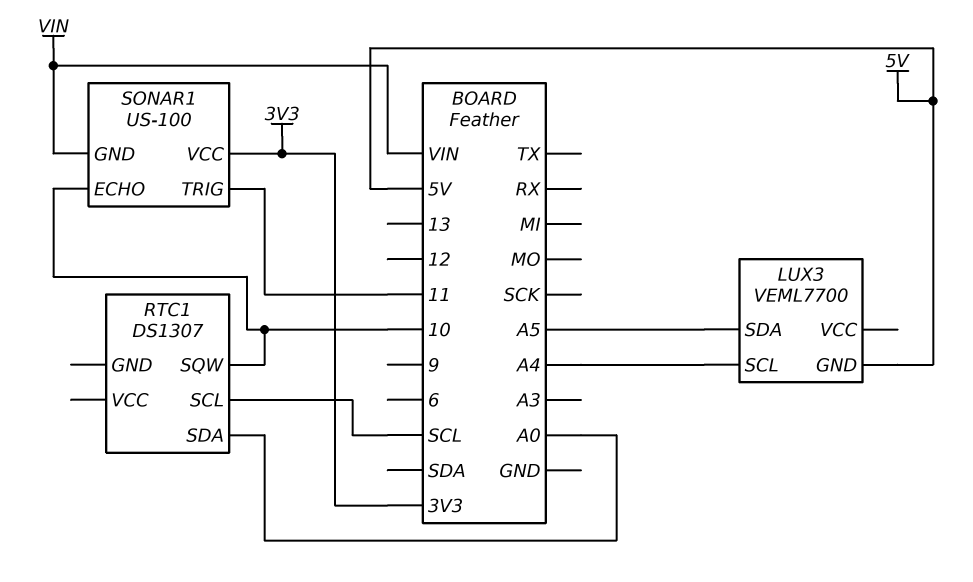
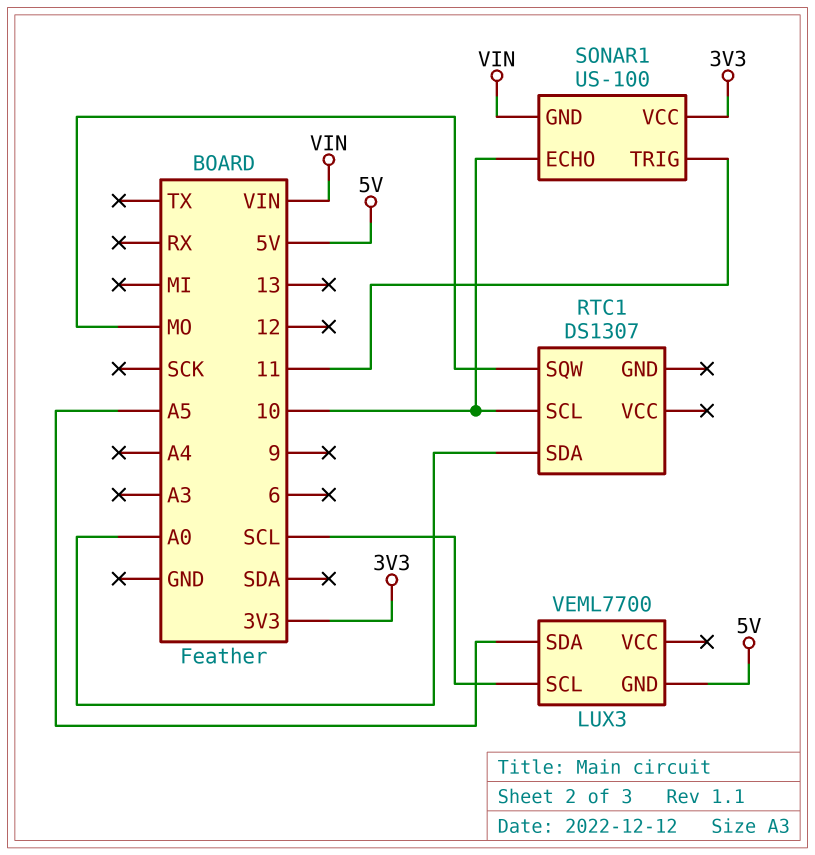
LUX3 pin SCL: A4 -> SCL
RTC1 pin SCL: SCL -> 10
RTC1 pin SQW: 10 -> MO

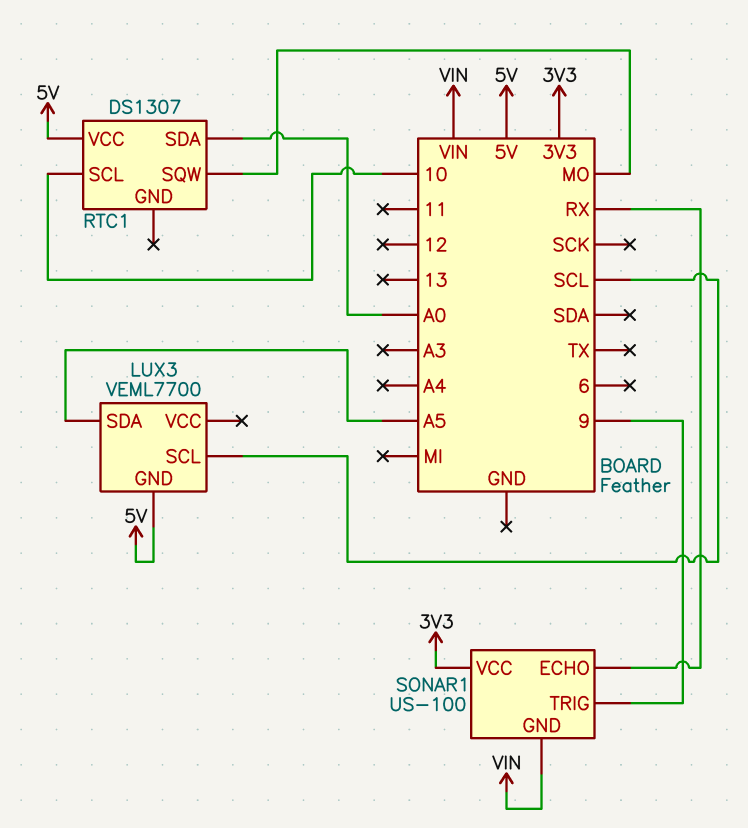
RTC1 pin VCC: none -> 5V
SONAR1 pin ECHO: 10 -> RX
SONAR1 pin TRIG: 11 -> 9

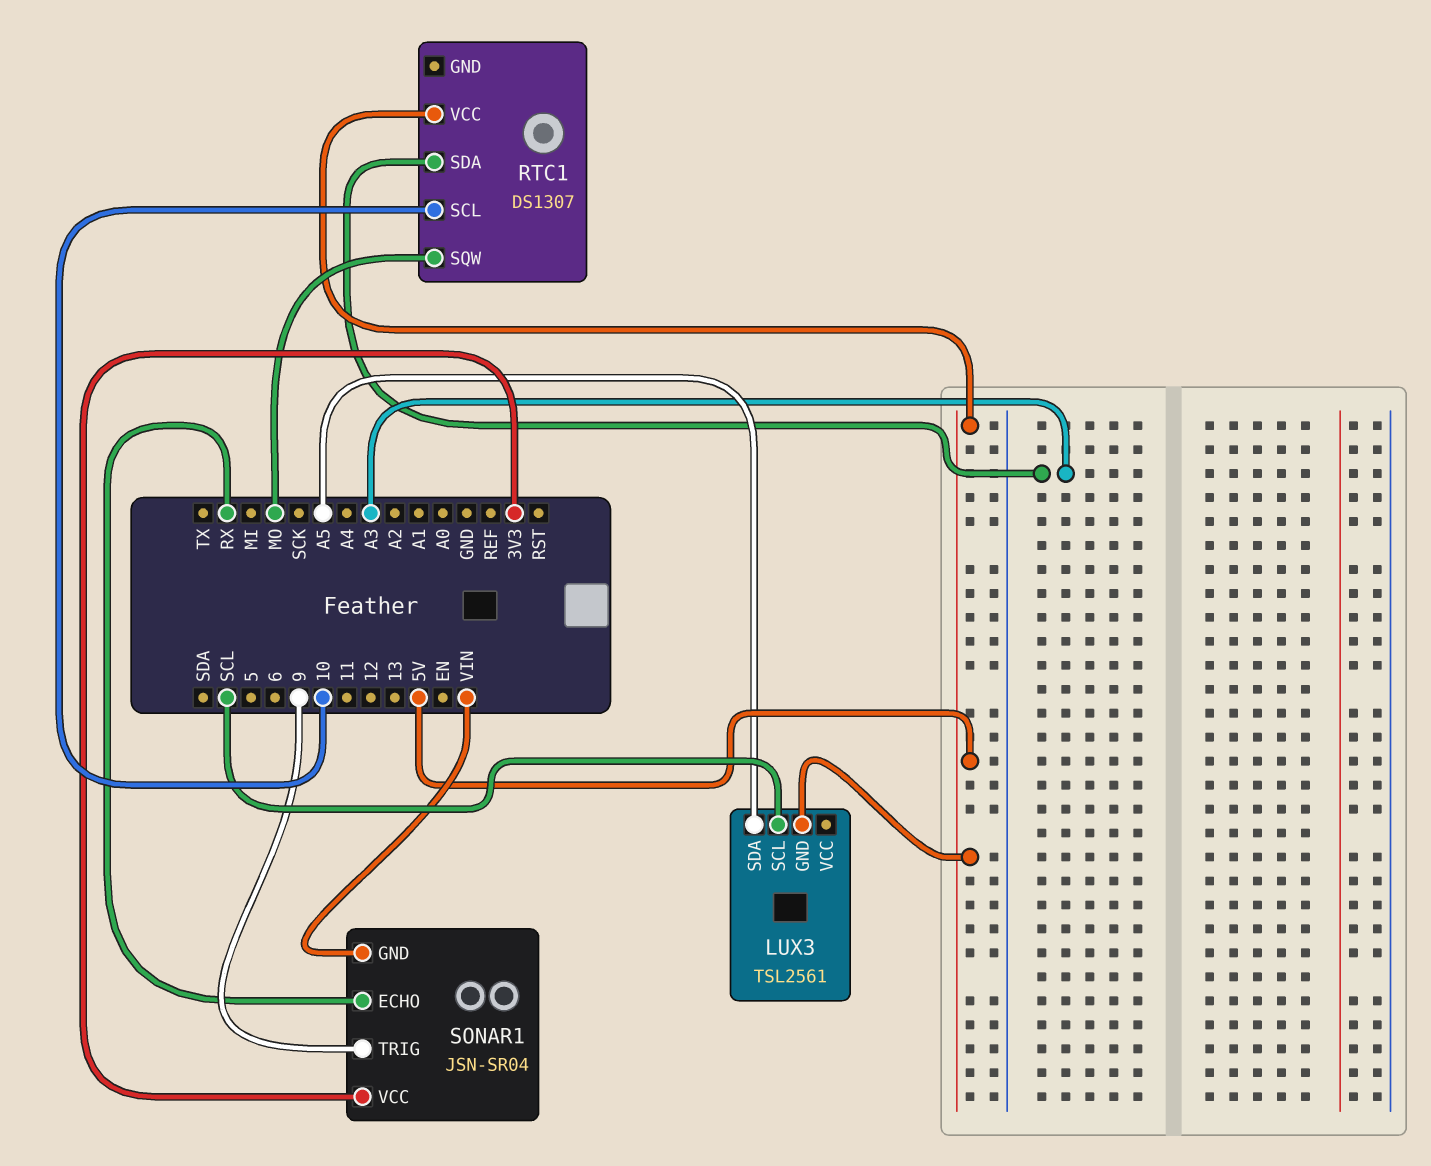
LUX3: VEML7700 -> TSL2561
RTC1 pin SDA: A0 -> A3
SONAR1: US-100 -> JSN-SR04

